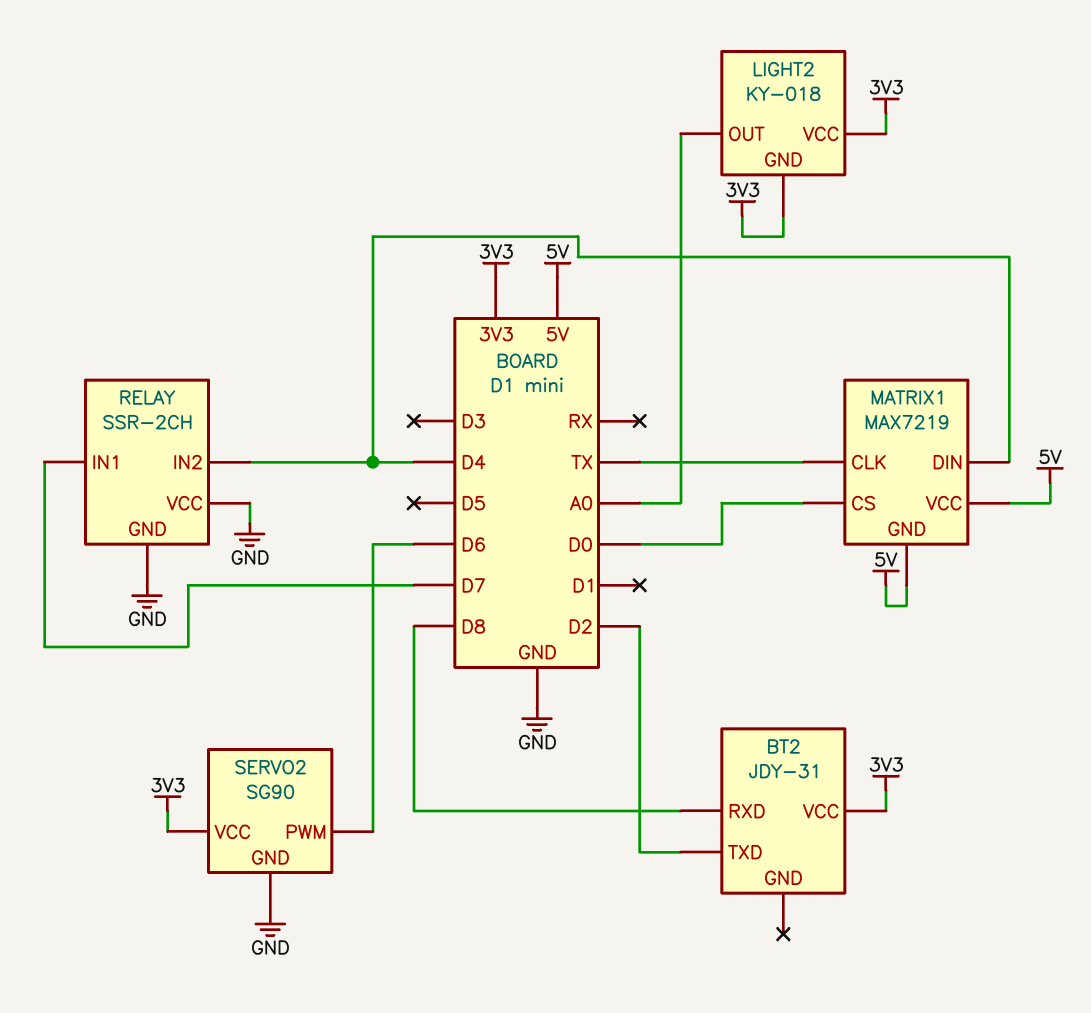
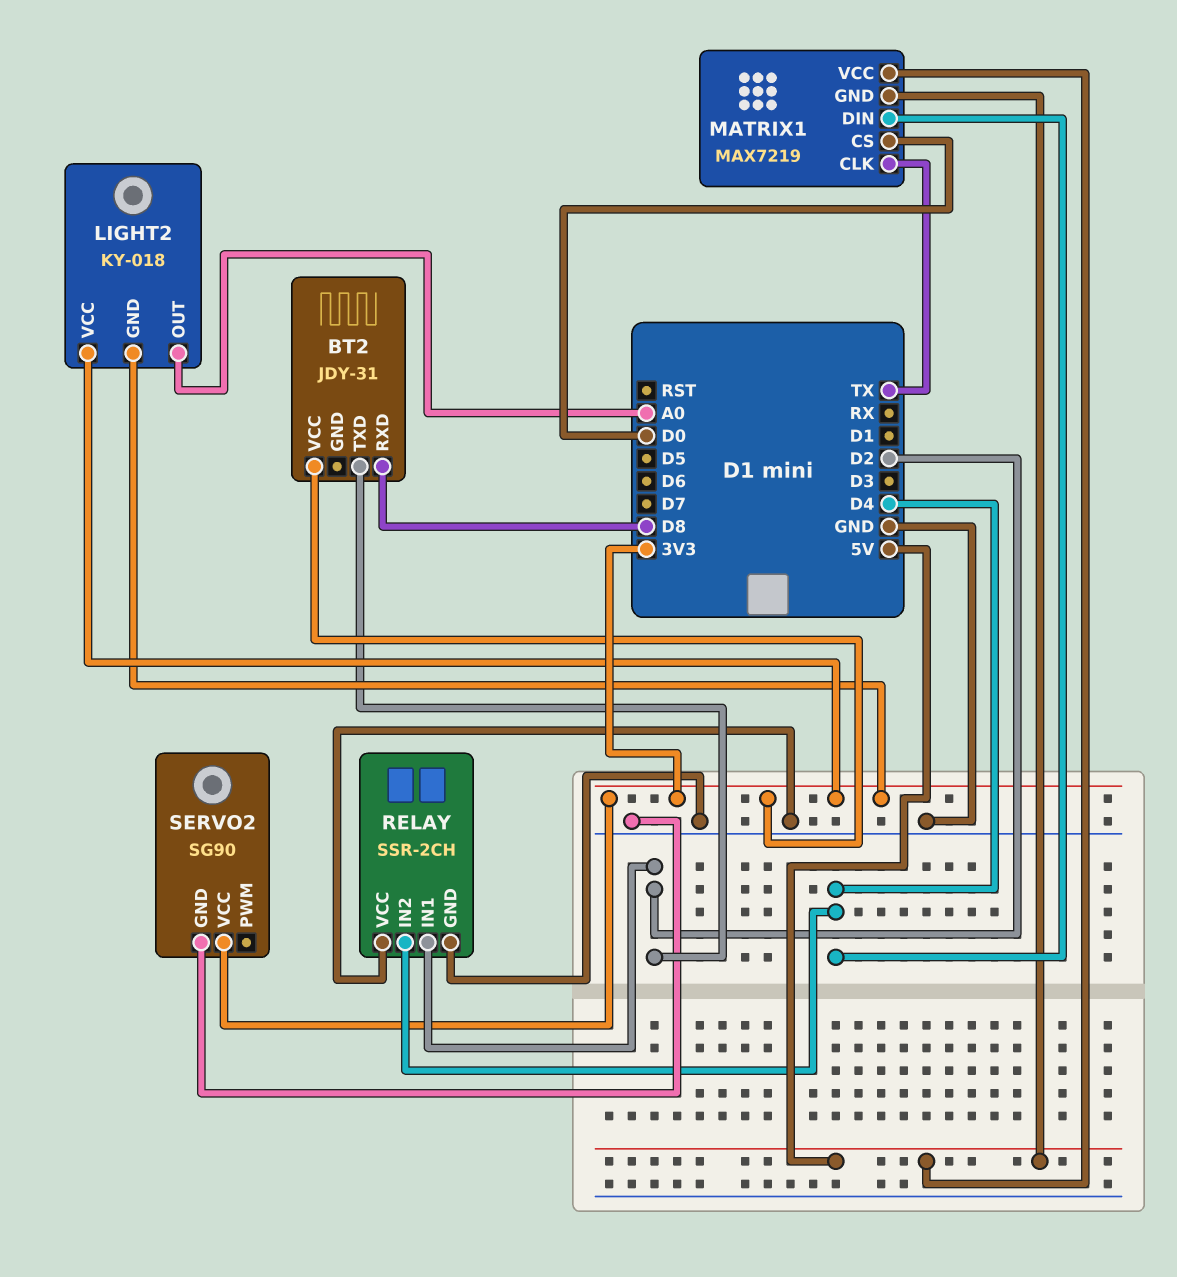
RELAY pin IN1: D7 -> D2
SERVO2 pin PWM: D6 -> none

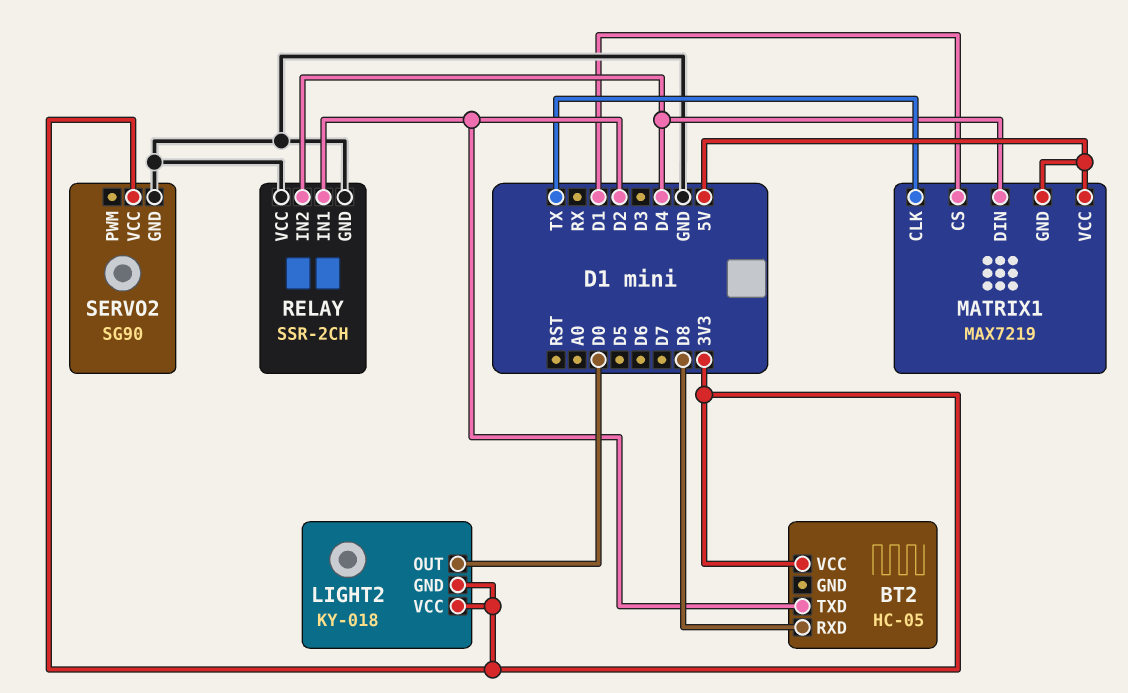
BT2: JDY-31 -> HC-05
LIGHT2 pin OUT: A0 -> D0
MATRIX1 pin CS: D0 -> D1

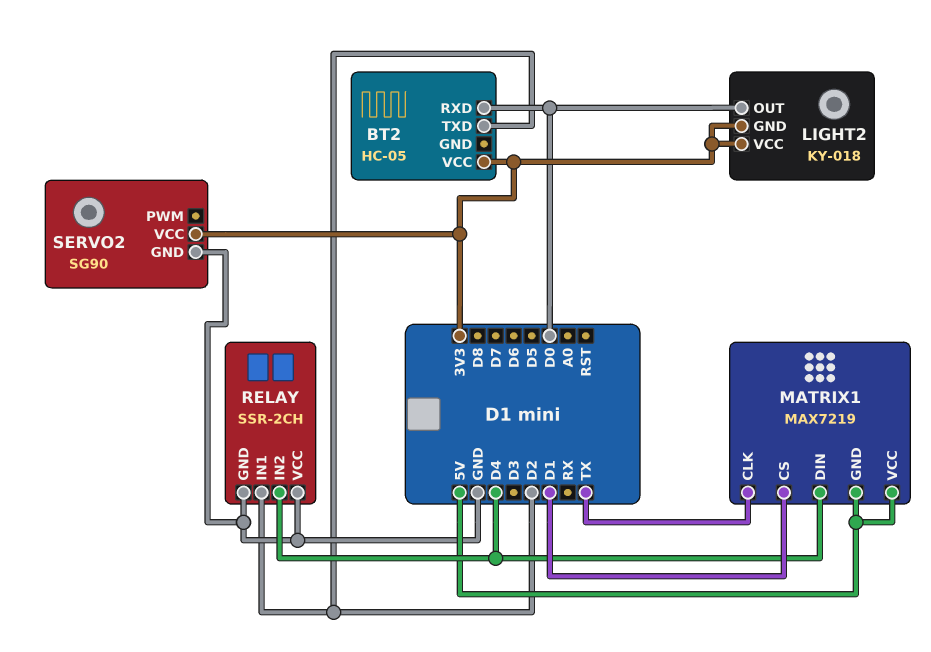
BT2 pin RXD: D8 -> D0

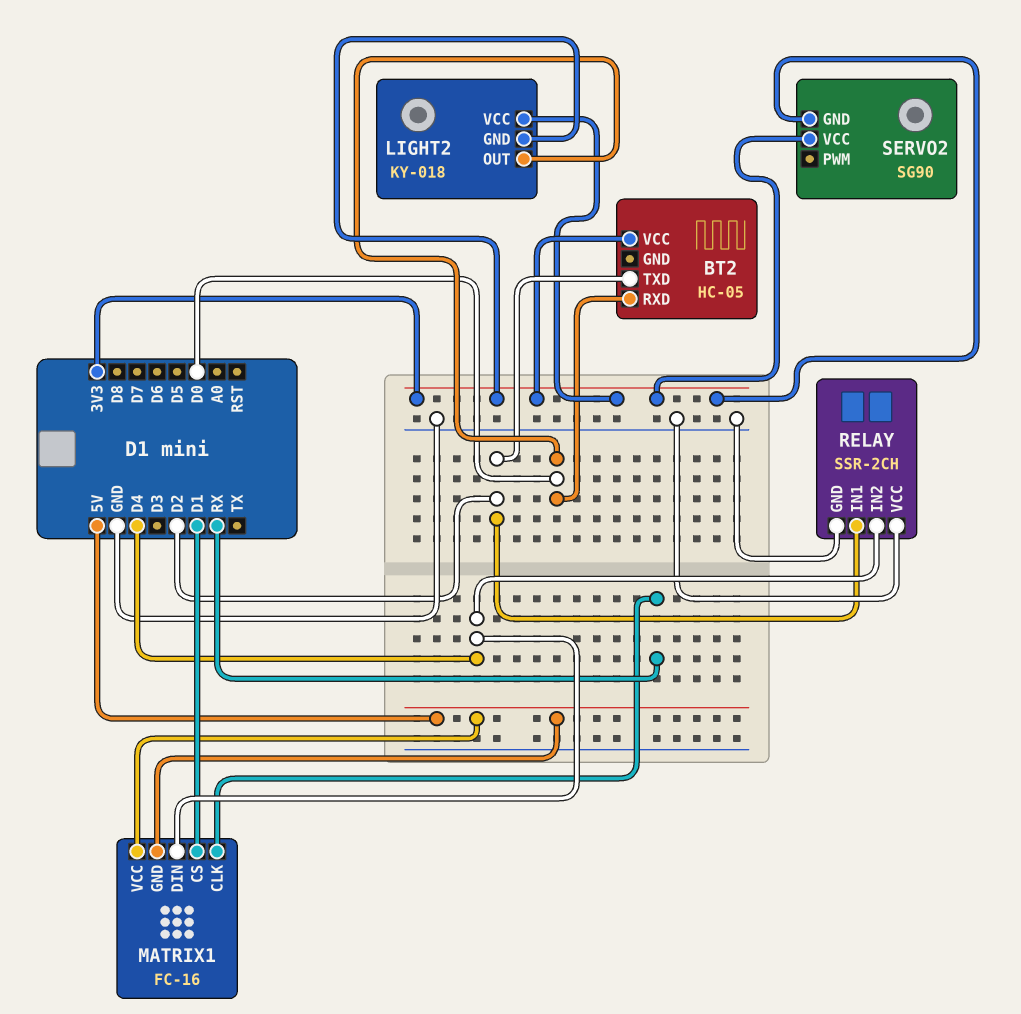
MATRIX1: MAX7219 -> FC-16
MATRIX1 pin CLK: TX -> RX
SERVO2 pin GND: GND -> 3V3

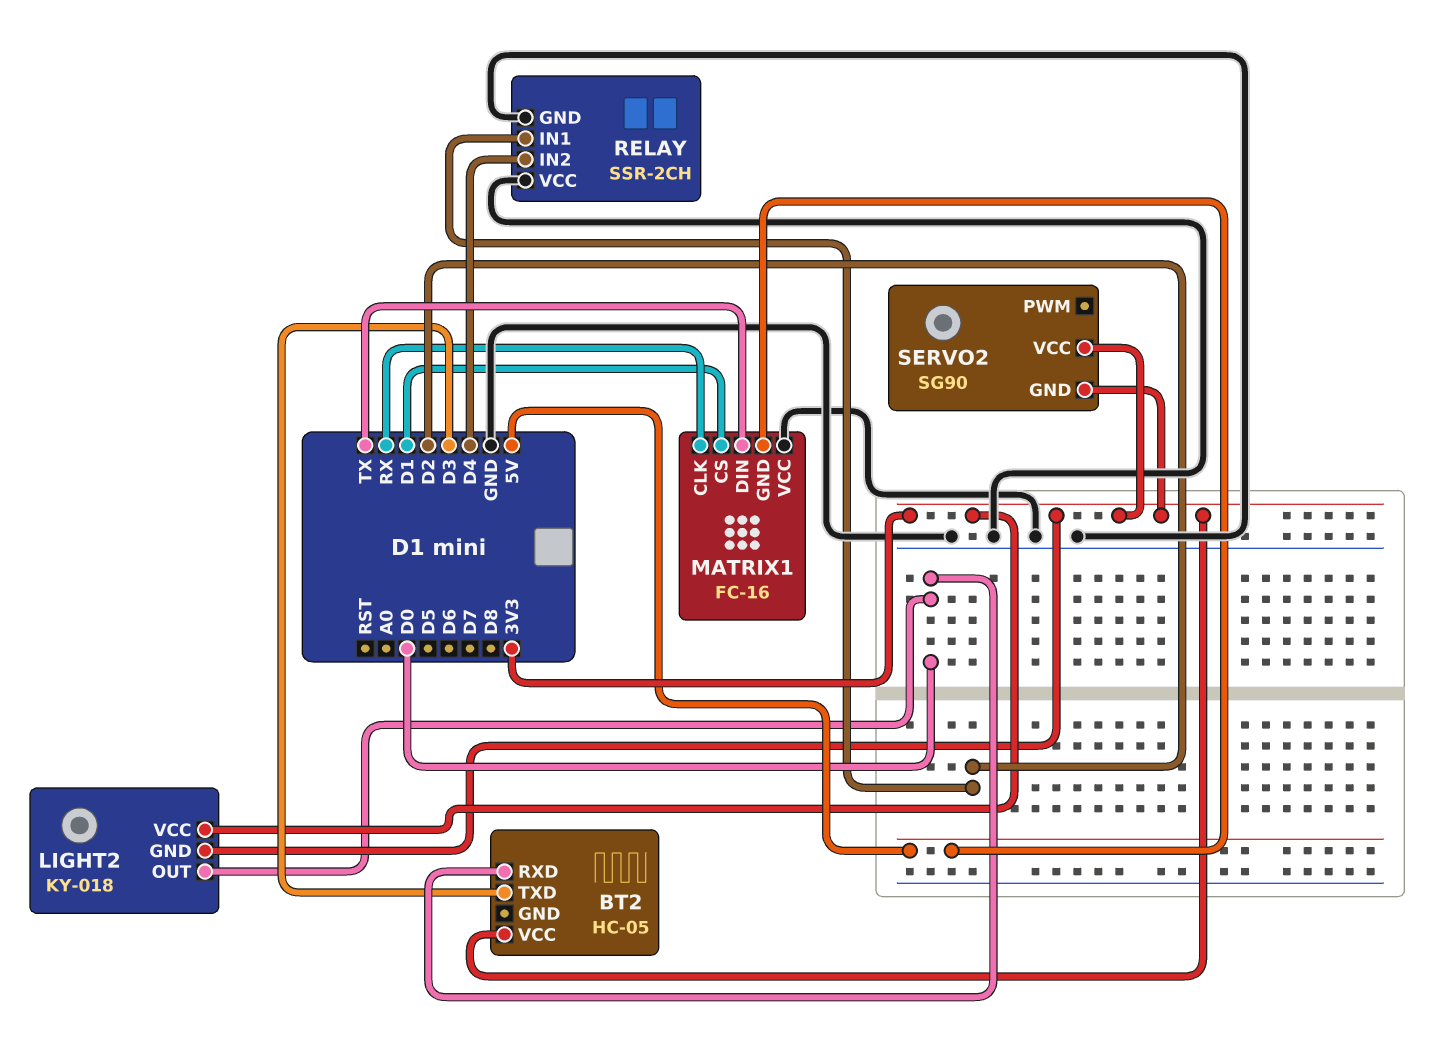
BT2 pin TXD: D2 -> D3
MATRIX1 pin DIN: D4 -> TX
MATRIX1 pin VCC: 5V -> GND

